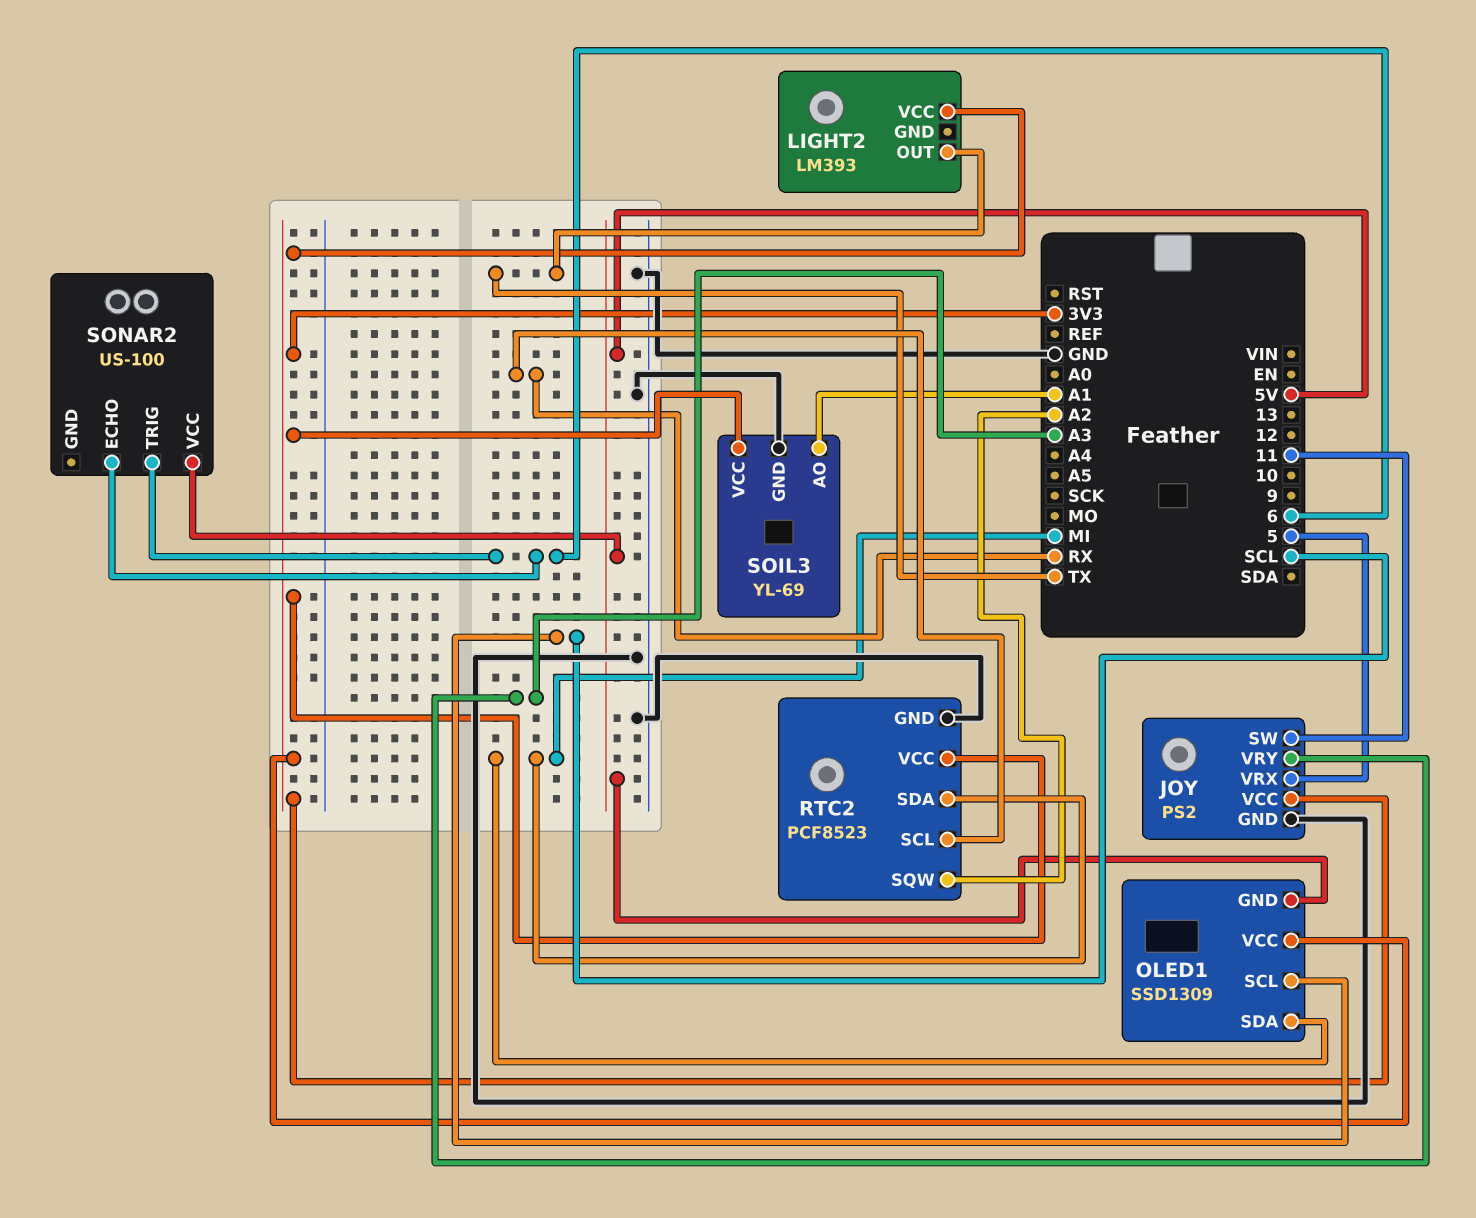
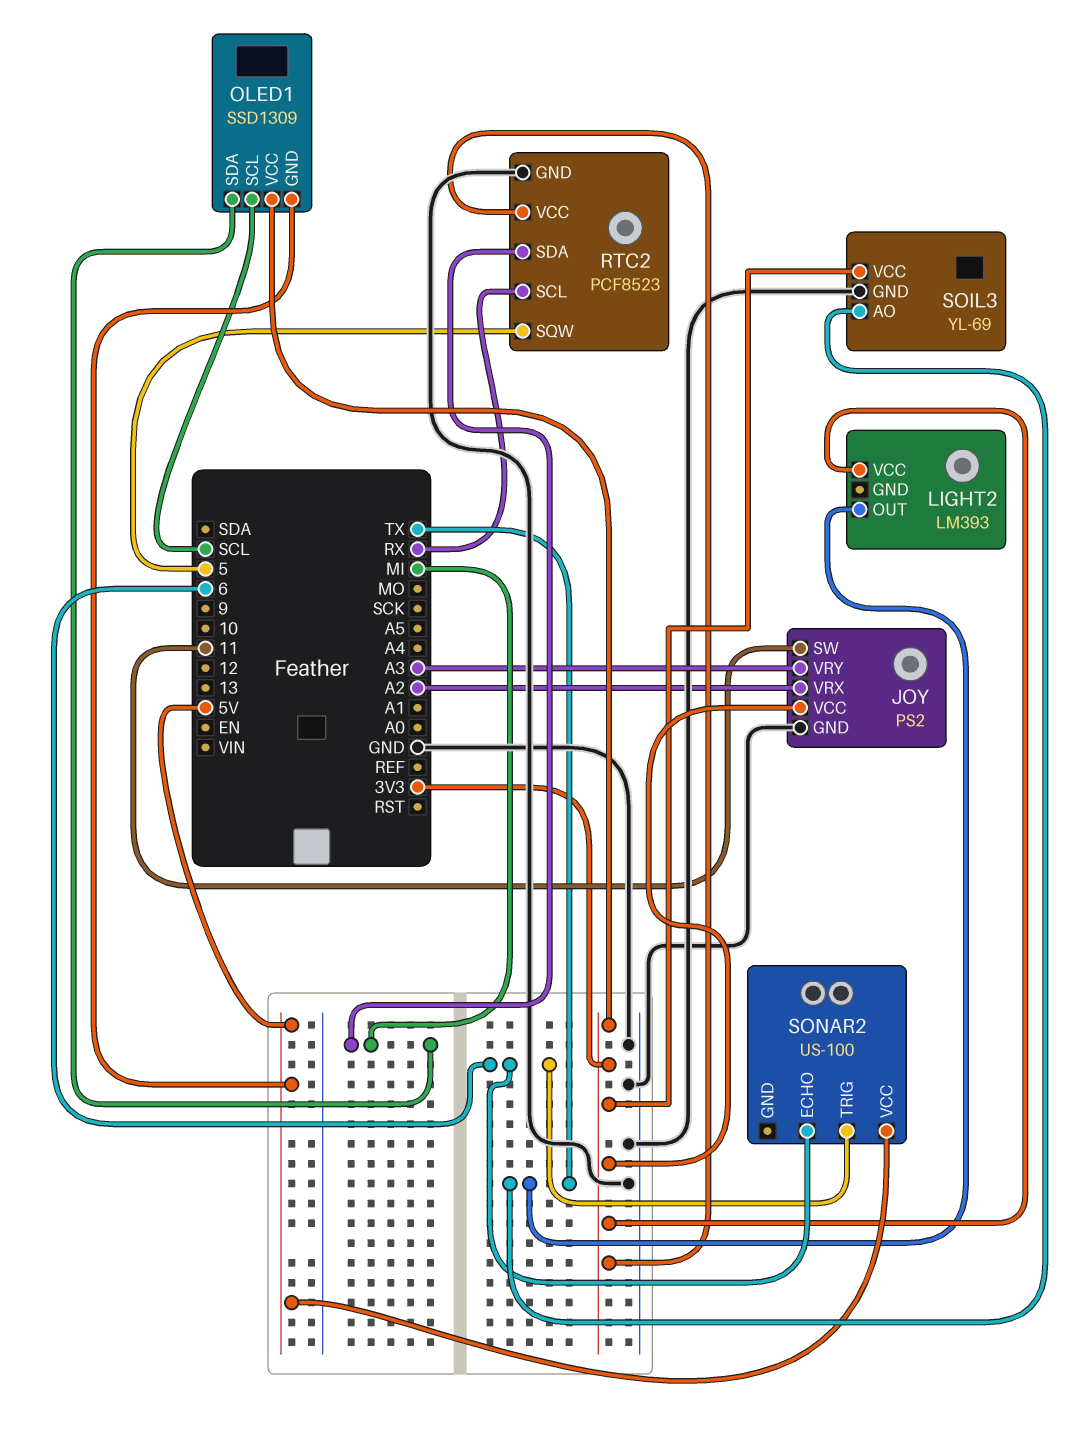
JOY pin VRX: 5 -> A2
RTC2 pin SQW: A2 -> 5
SOIL3 pin AO: A1 -> TX

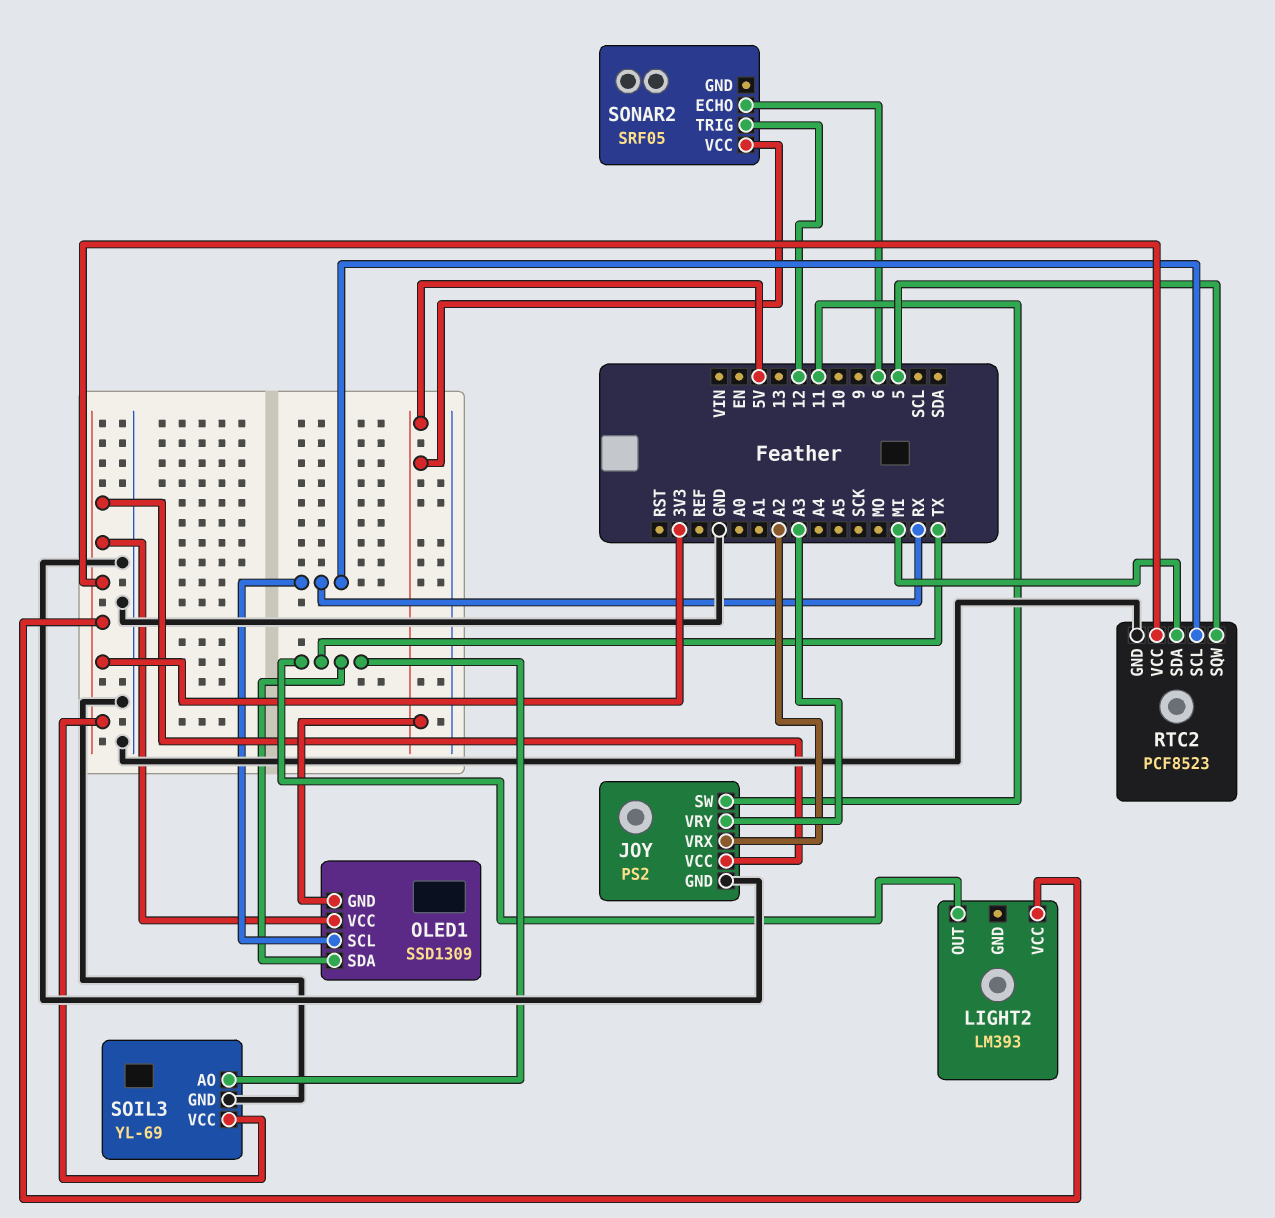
OLED1 pin SCL: SCL -> RX
OLED1 pin SDA: MI -> TX
SONAR2: US-100 -> SRF05
SONAR2 pin TRIG: 6 -> 12

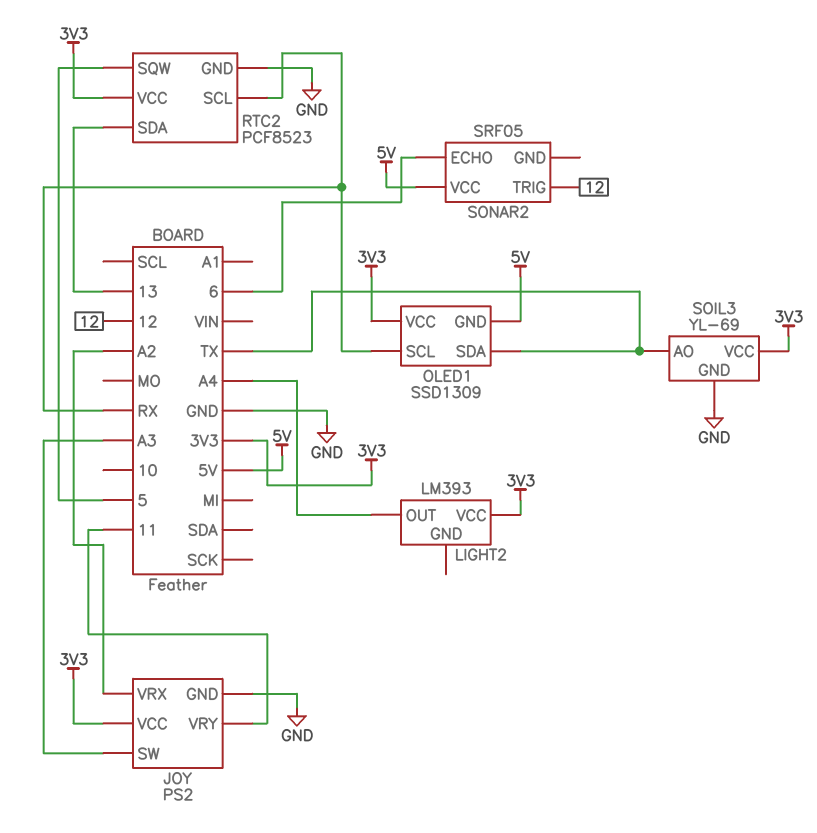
JOY pin SW: 11 -> A3
JOY pin VRY: A3 -> 11
LIGHT2 pin OUT: TX -> A4
RTC2 pin SDA: MI -> 13

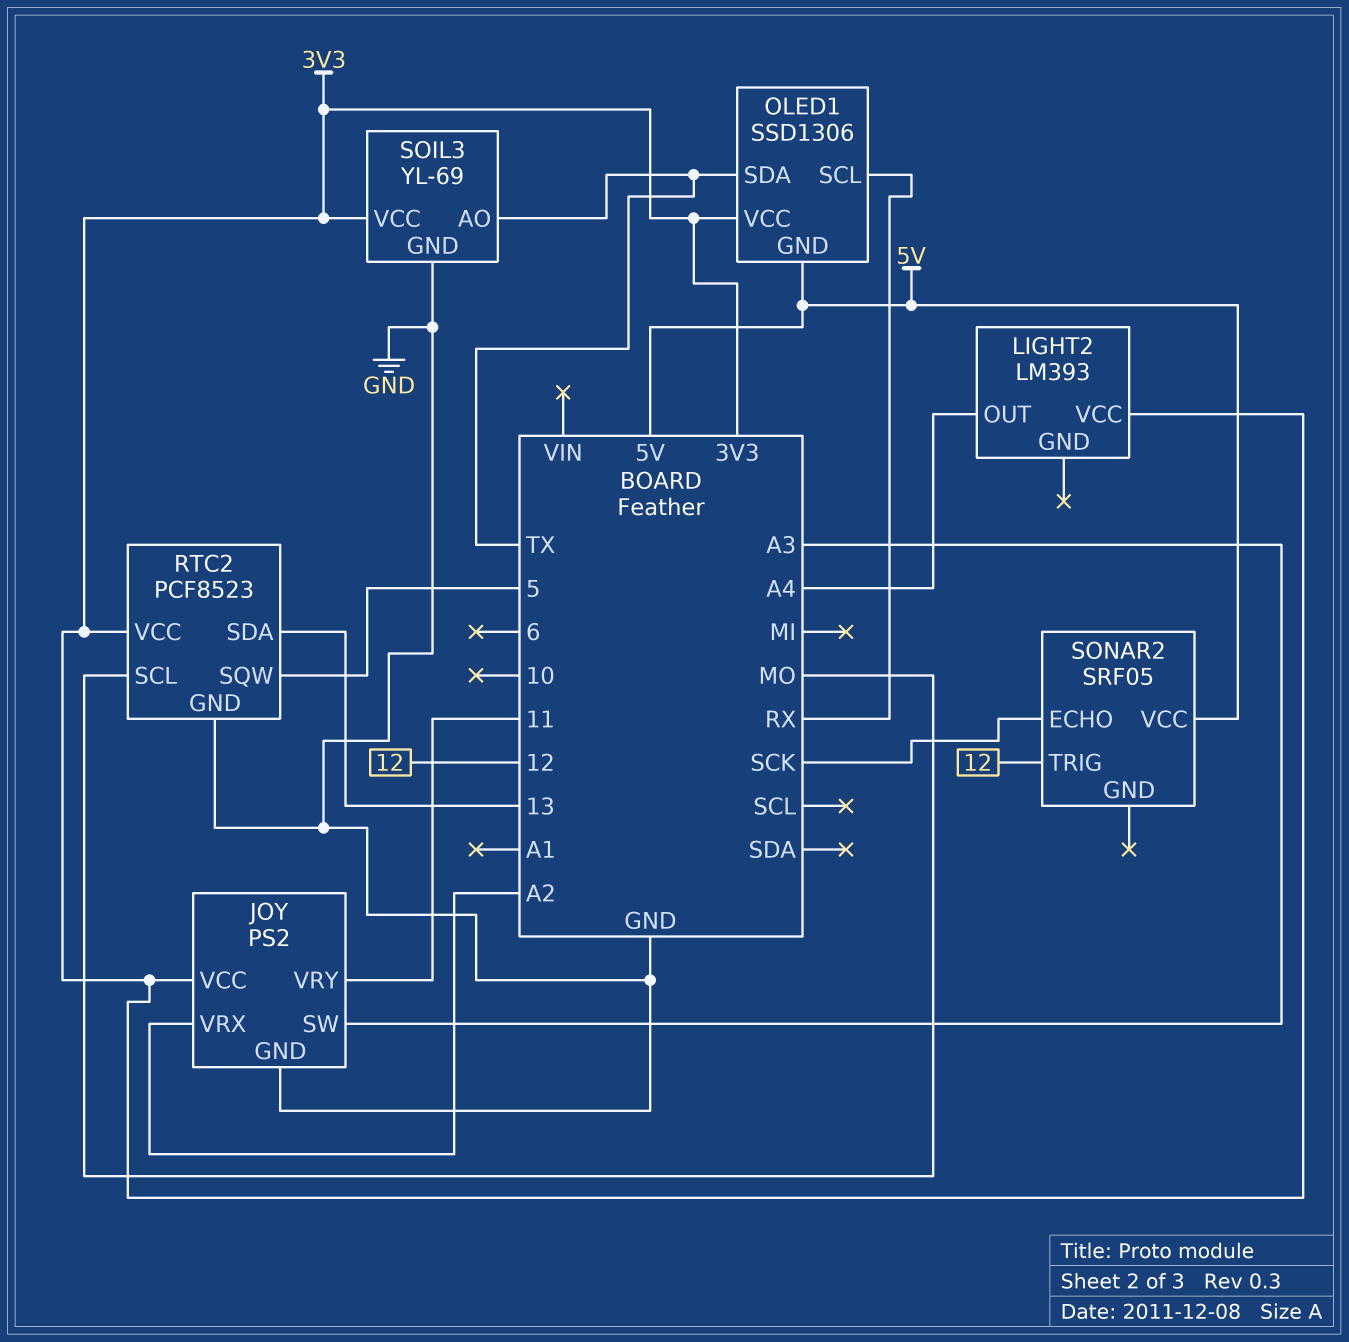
OLED1: SSD1309 -> SSD1306
RTC2 pin SCL: RX -> MO
SONAR2 pin ECHO: 6 -> SCK

